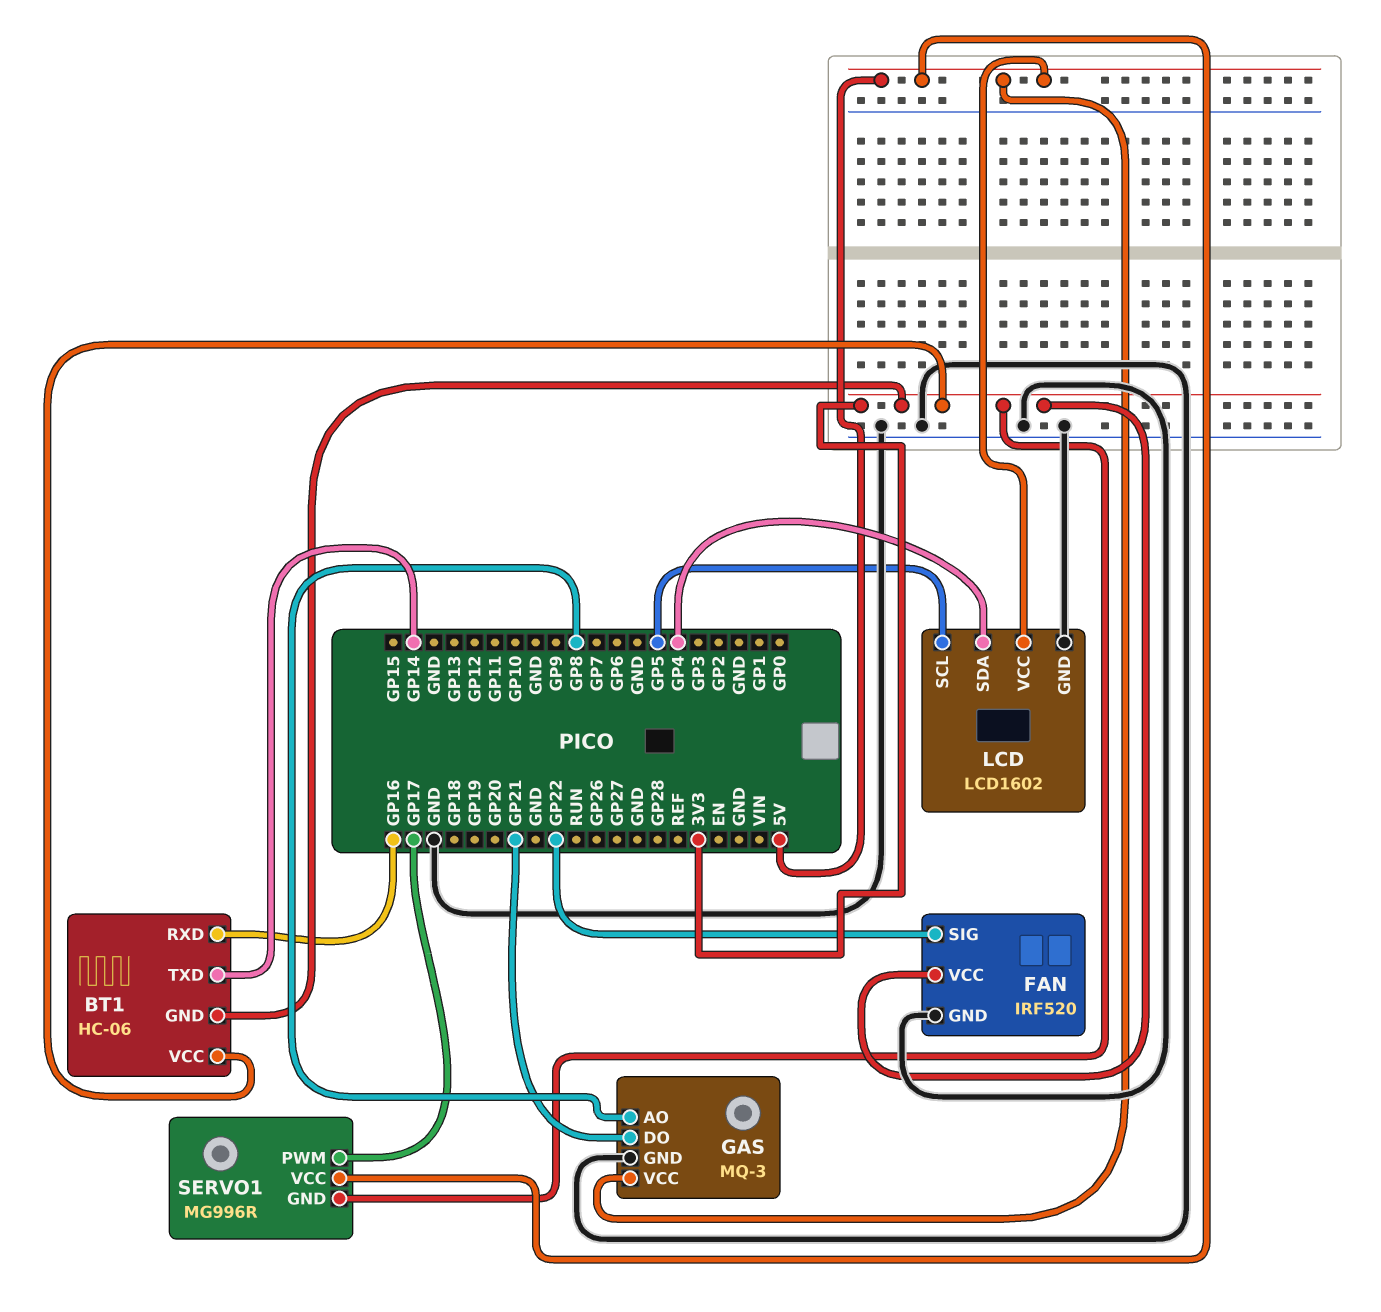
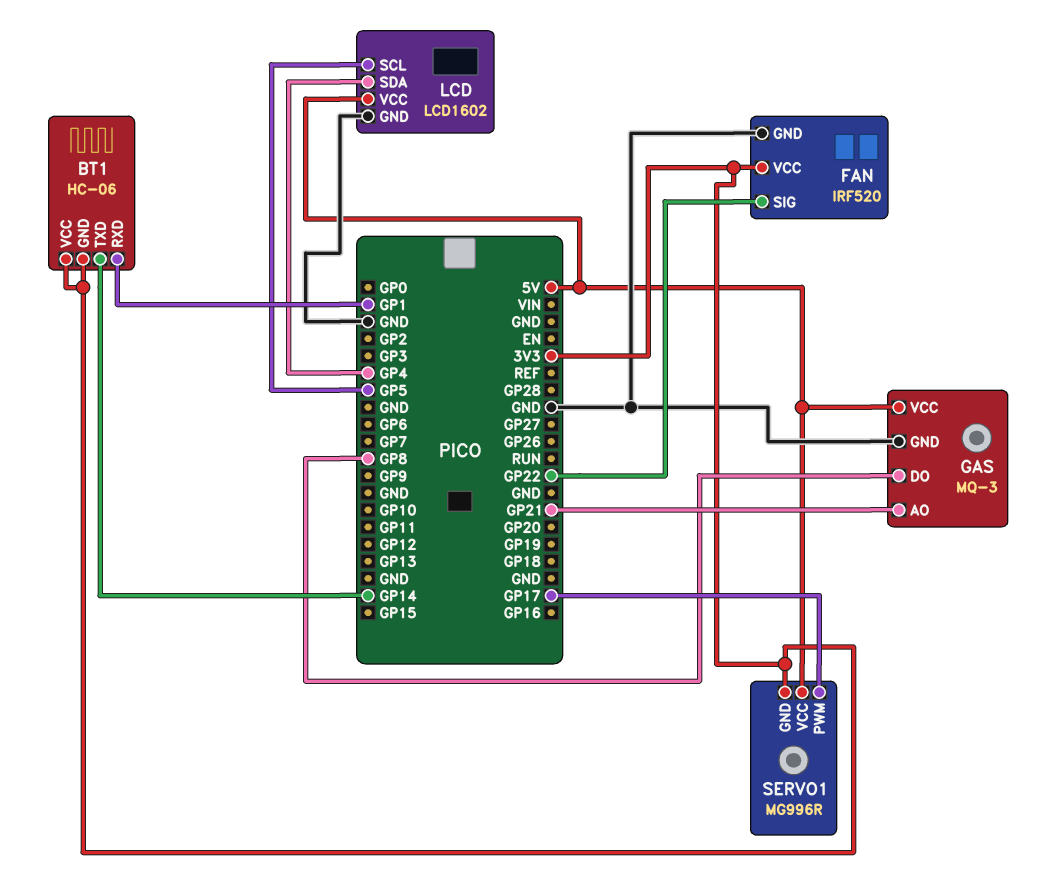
BT1 pin RXD: GP16 -> GP1
GAS pin AO: GP8 -> GP21
GAS pin DO: GP21 -> GP8

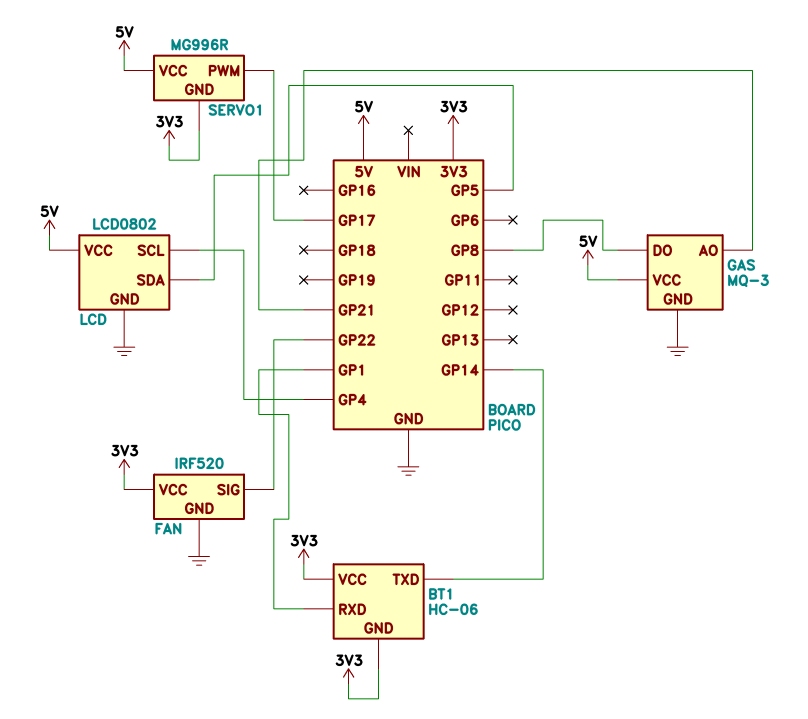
LCD: LCD1602 -> LCD0802
LCD pin SCL: GP5 -> GP4
LCD pin SDA: GP4 -> GP5

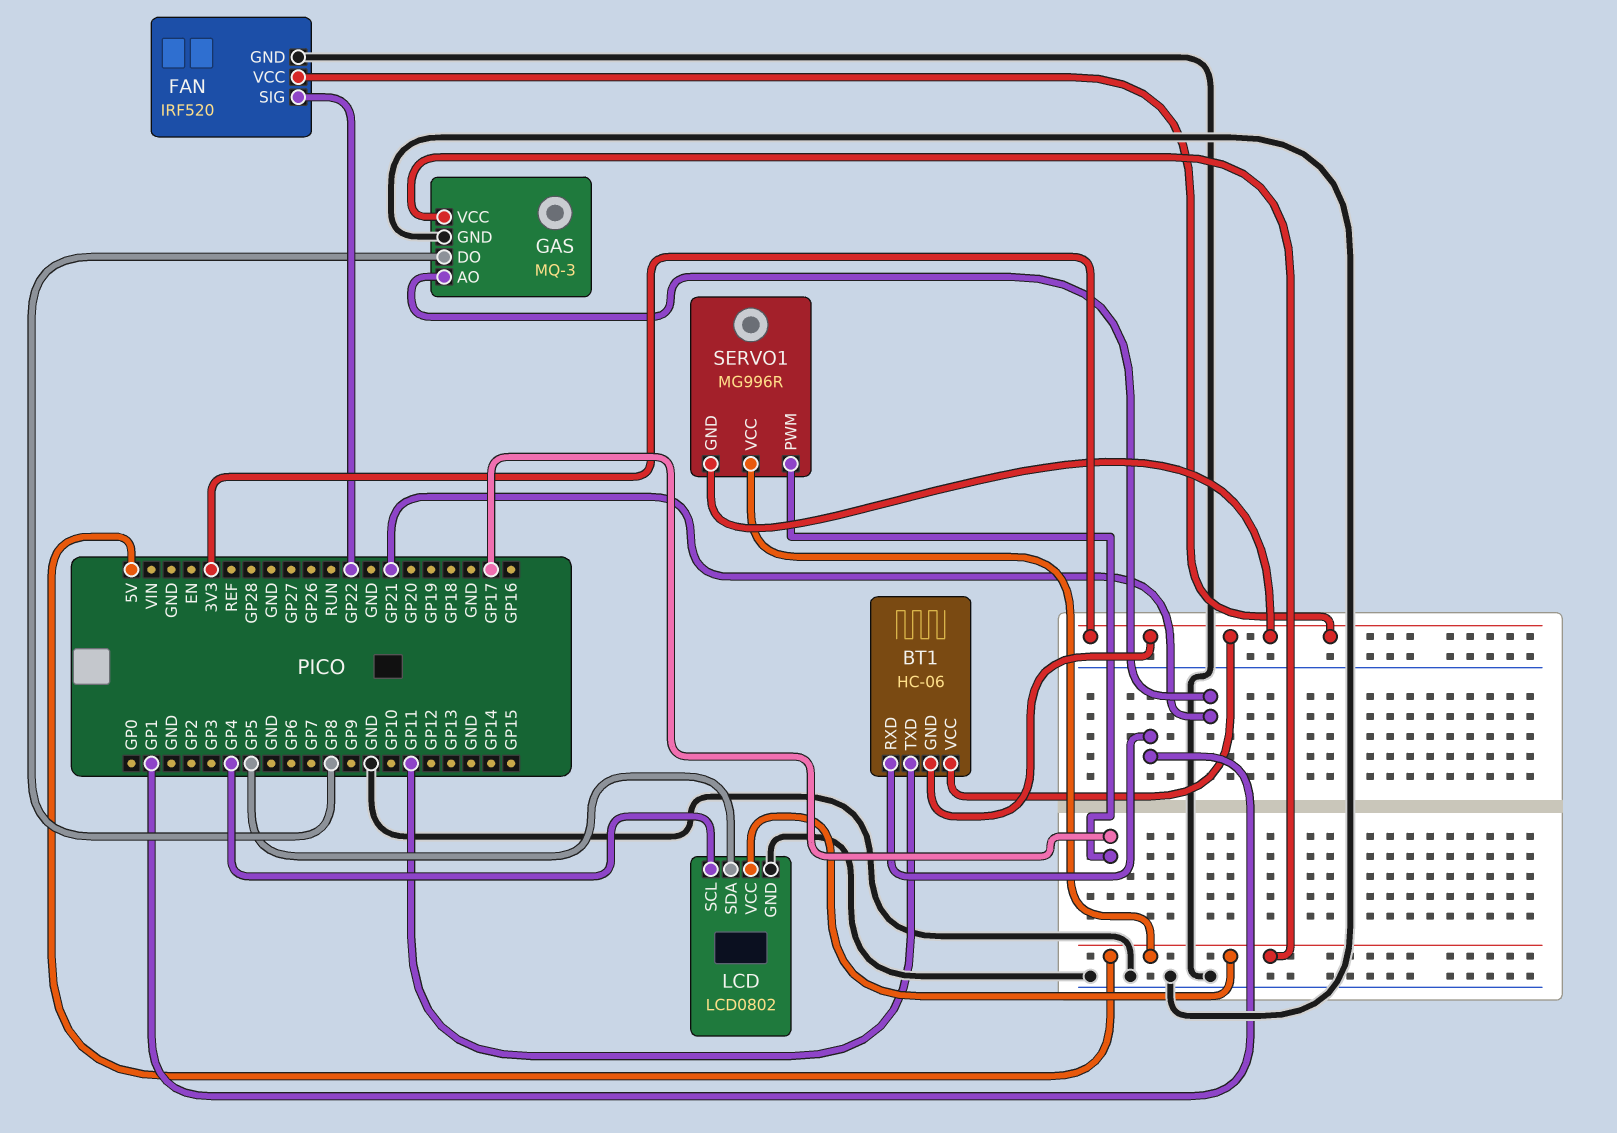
BT1 pin TXD: GP14 -> GP11

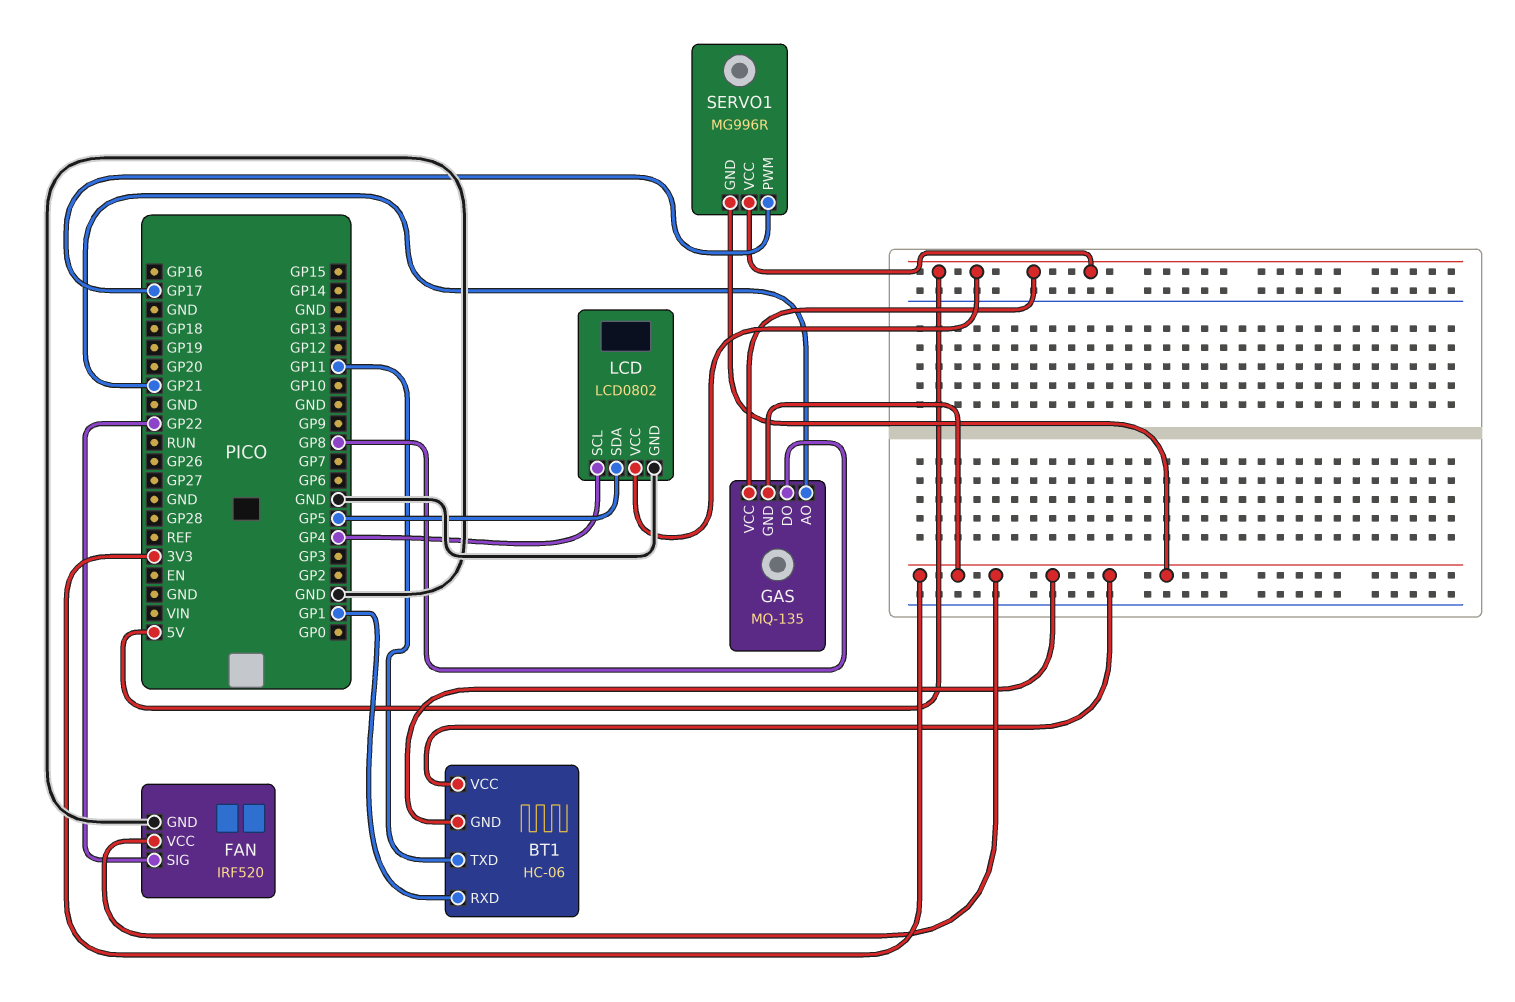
GAS: MQ-3 -> MQ-135
GAS pin GND: GND -> 3V3

